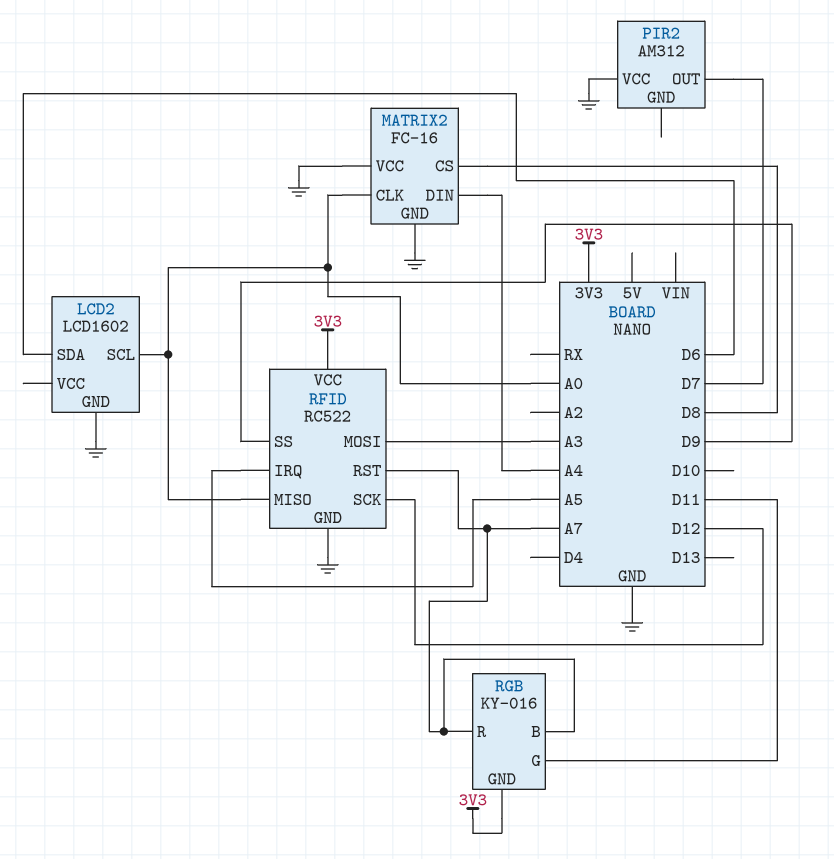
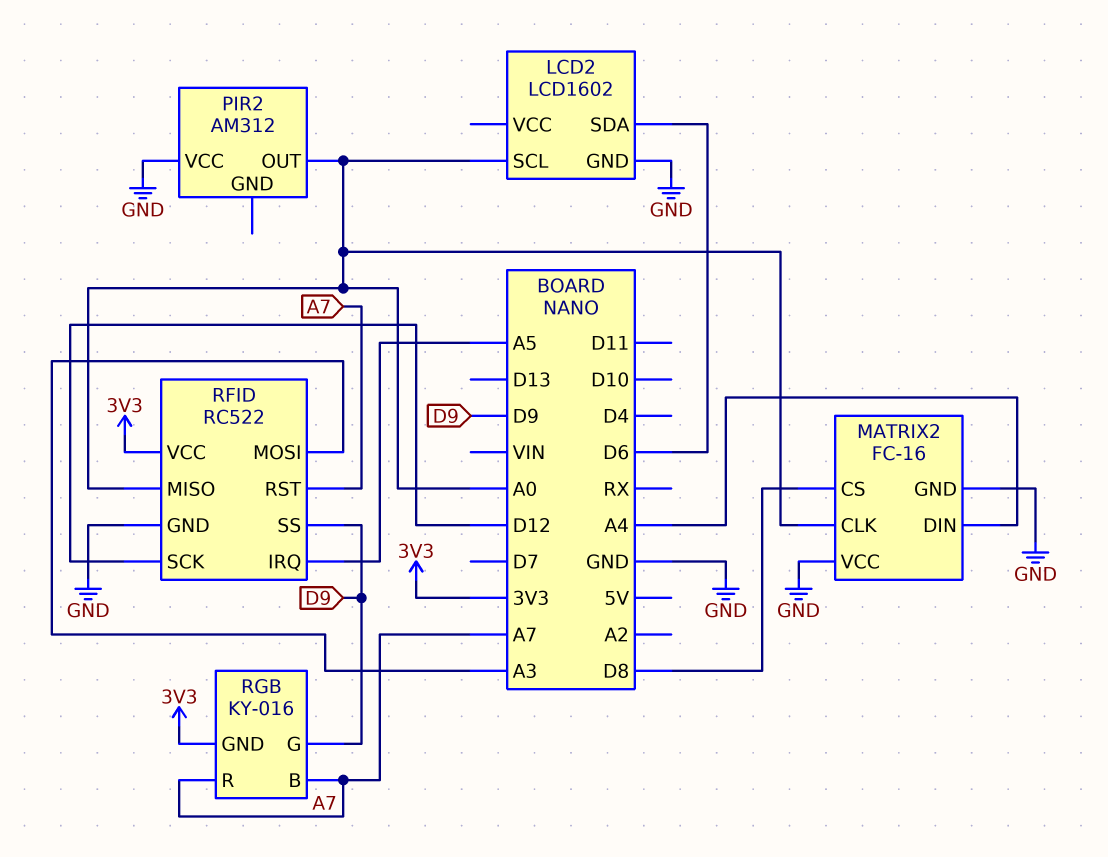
PIR2 pin OUT: D7 -> A0
RGB pin G: D11 -> D9

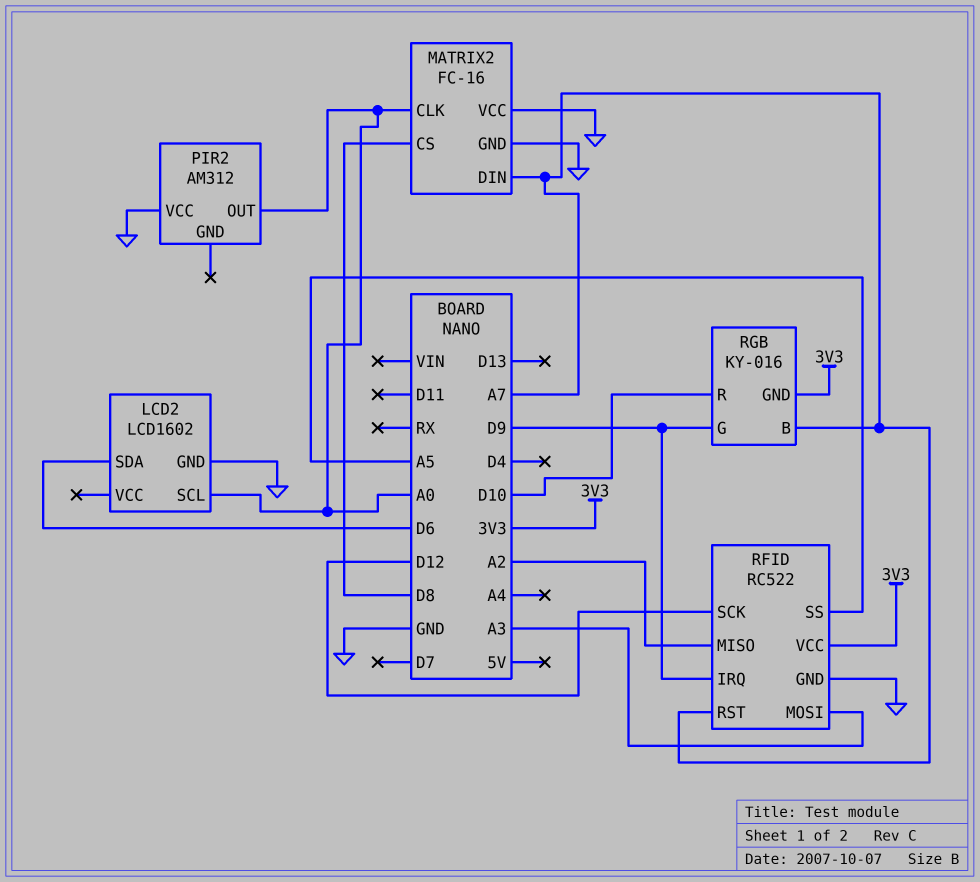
MATRIX2 pin DIN: A4 -> A7
RFID pin IRQ: A5 -> D9
RFID pin MISO: A0 -> A2
RFID pin SS: D9 -> A5
RGB pin R: A7 -> D10

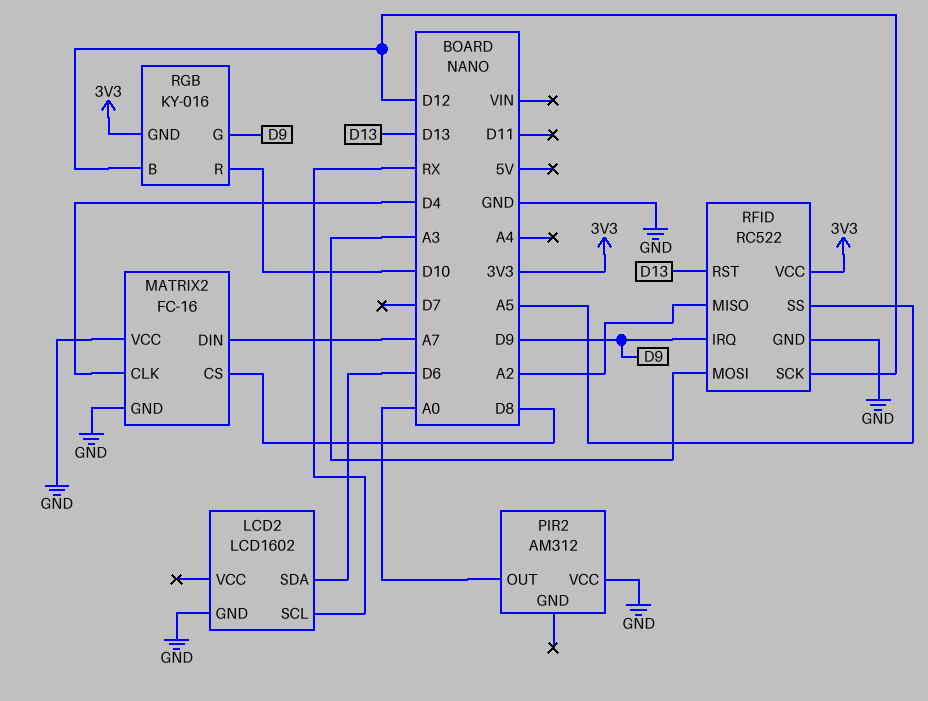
LCD2 pin SCL: A0 -> RX
MATRIX2 pin CLK: A0 -> D4
RFID pin RST: A7 -> D13
RGB pin B: A7 -> D12

